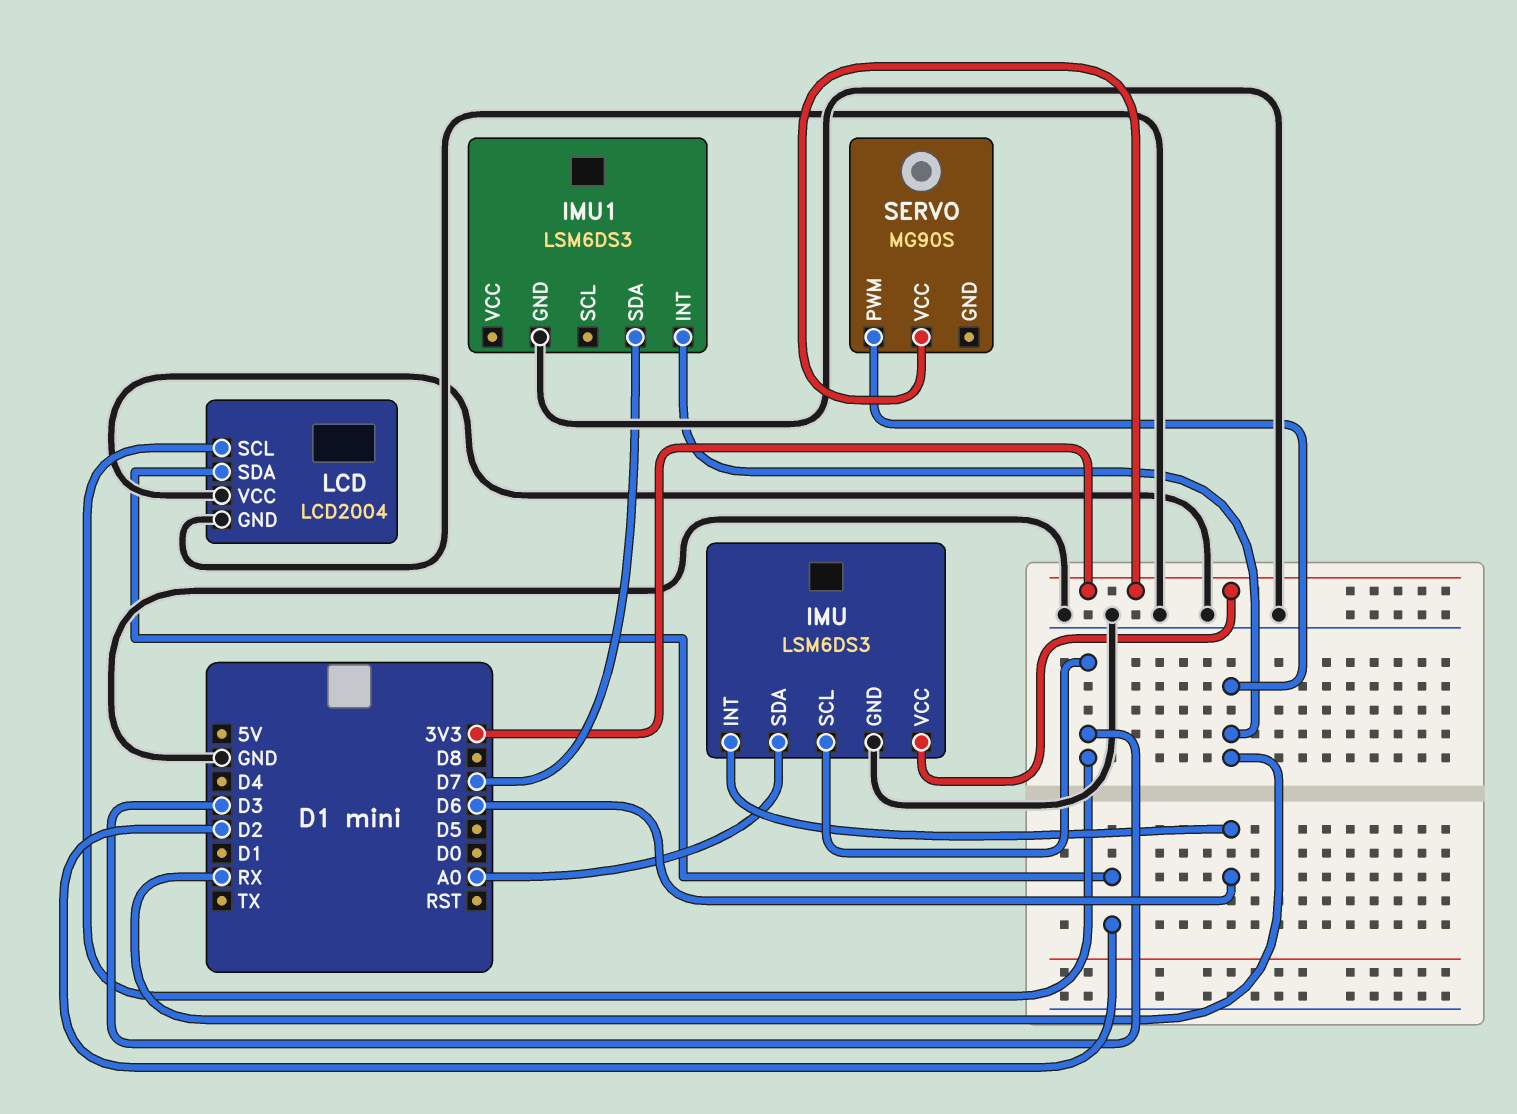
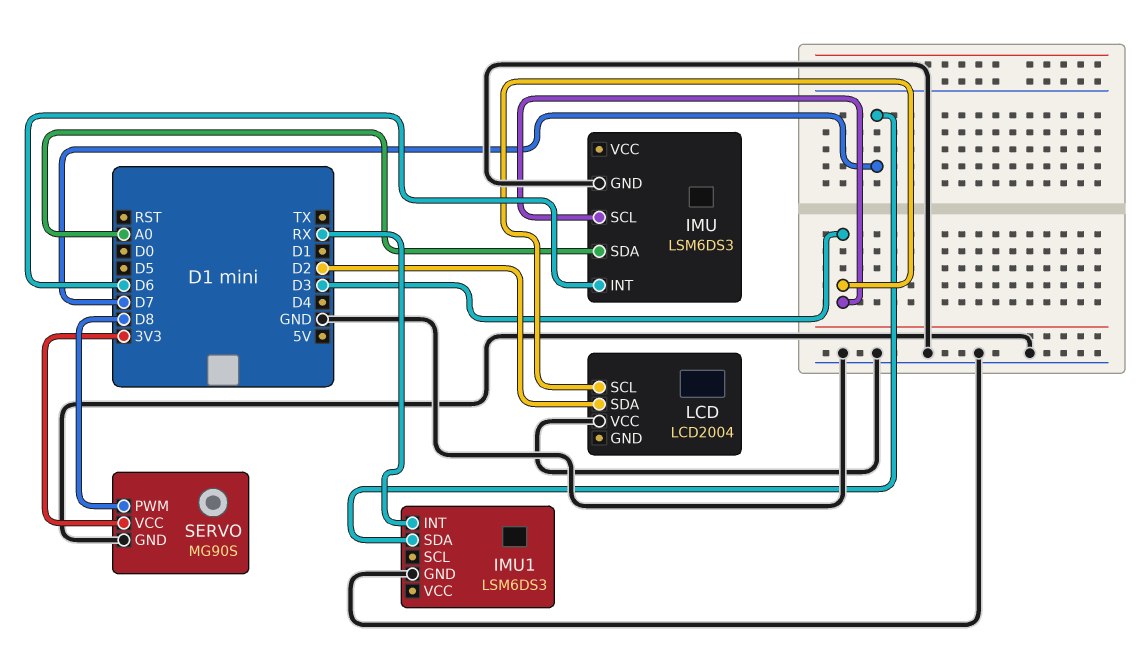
IMU pin VCC: 3V3 -> none
LCD pin GND: GND -> none
SERVO pin GND: none -> GND
SERVO pin PWM: RX -> D8

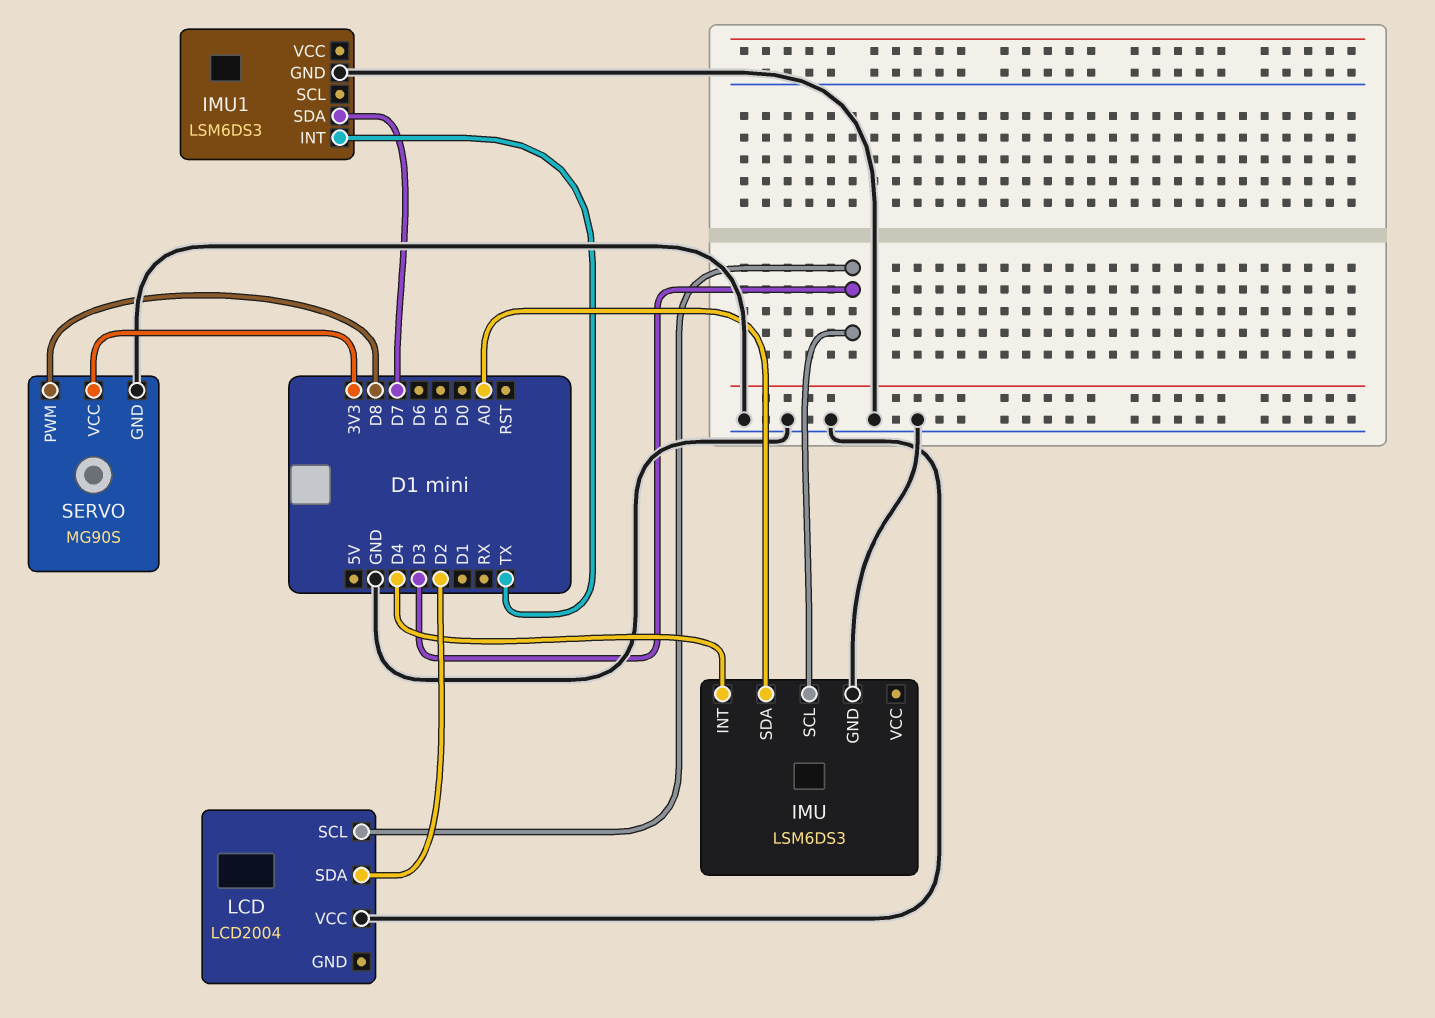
IMU pin INT: D6 -> D4
IMU1 pin INT: RX -> TX

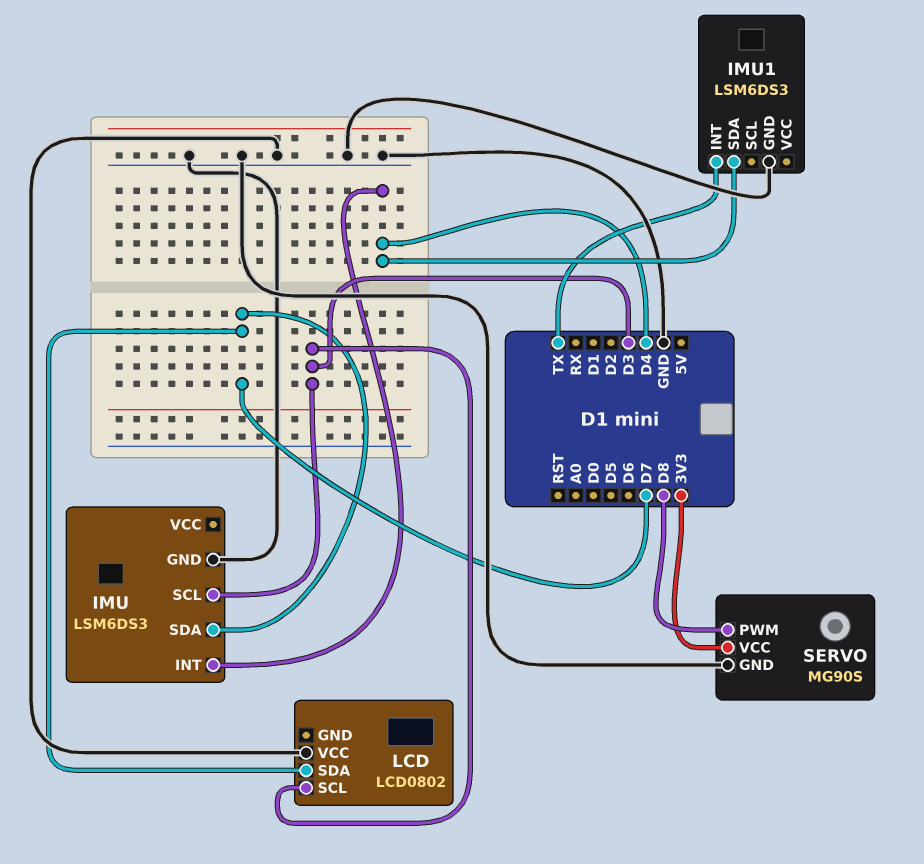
IMU pin SDA: A0 -> D7
IMU1 pin SDA: D7 -> D4
LCD: LCD2004 -> LCD0802
LCD pin SDA: D2 -> D7

